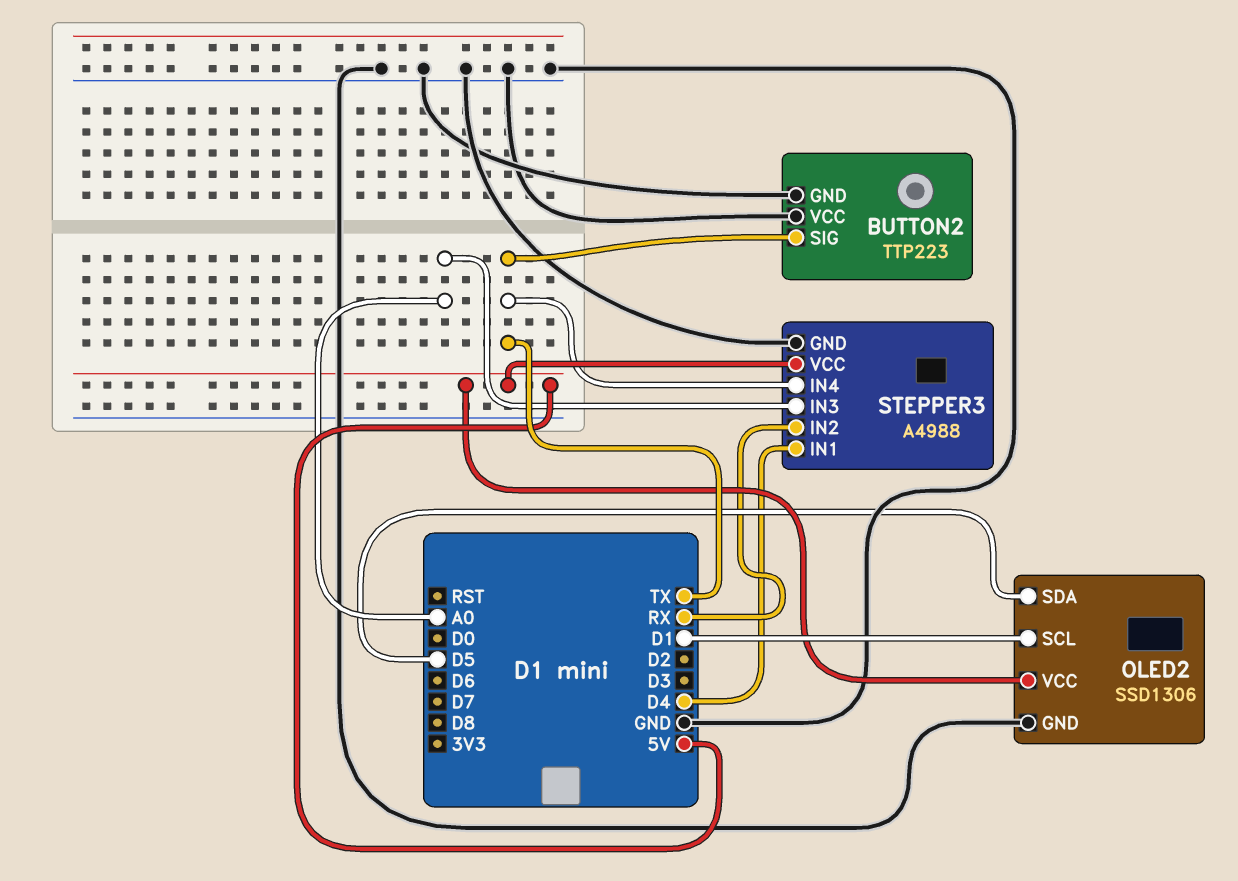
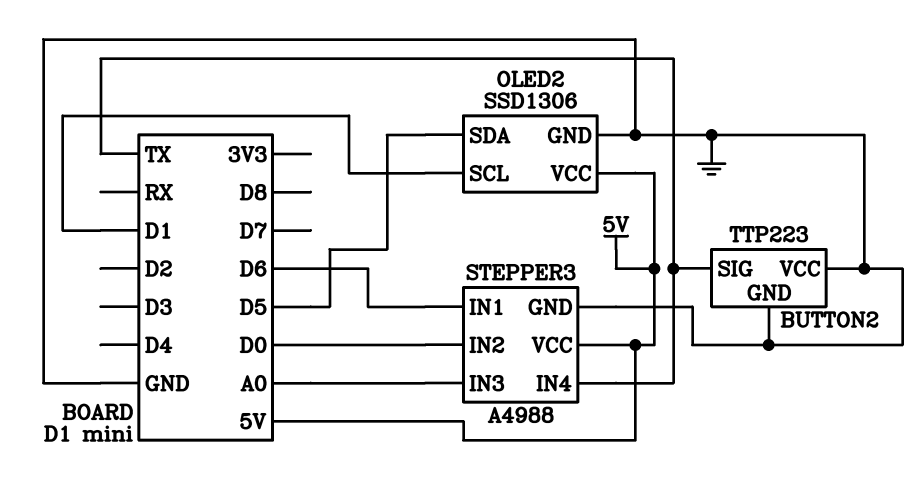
STEPPER3 pin IN1: D4 -> D6
STEPPER3 pin IN2: RX -> D0

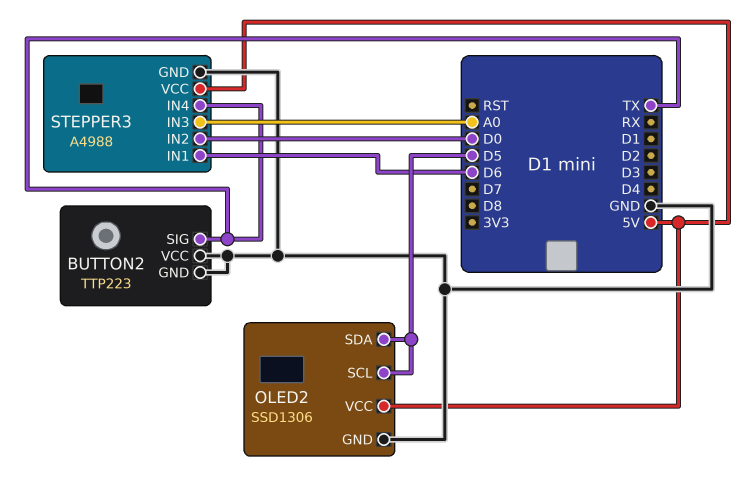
OLED2 pin SCL: D1 -> D5

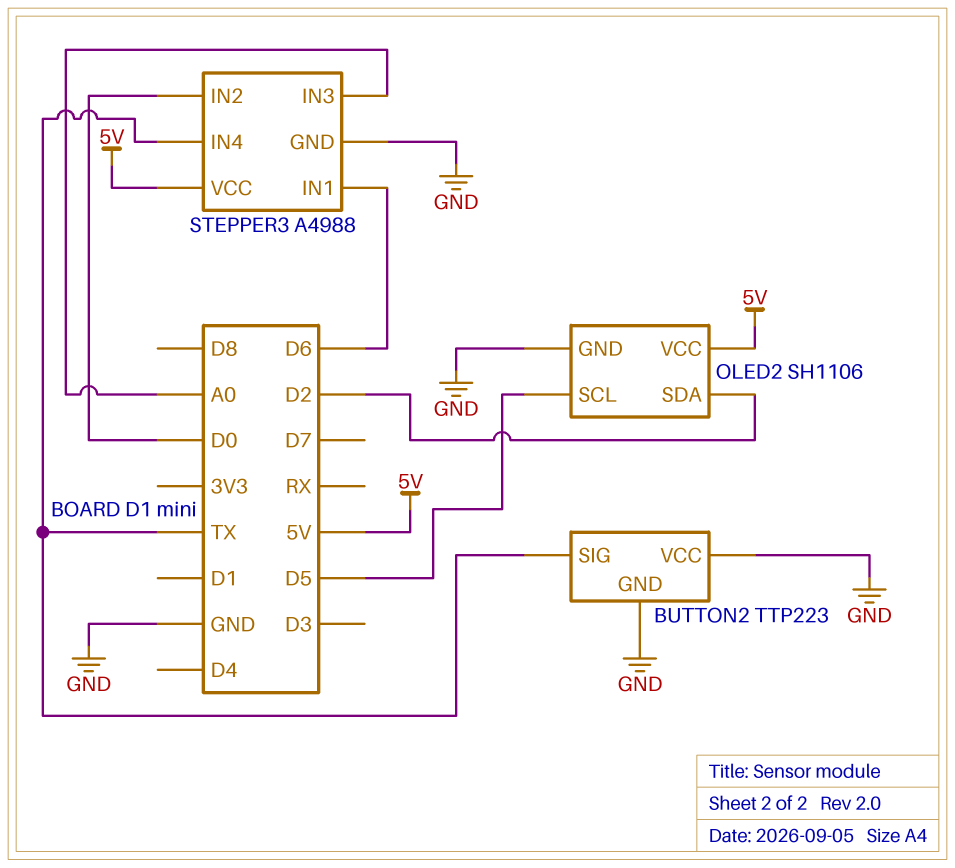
OLED2: SSD1306 -> SH1106
OLED2 pin SDA: D5 -> D2

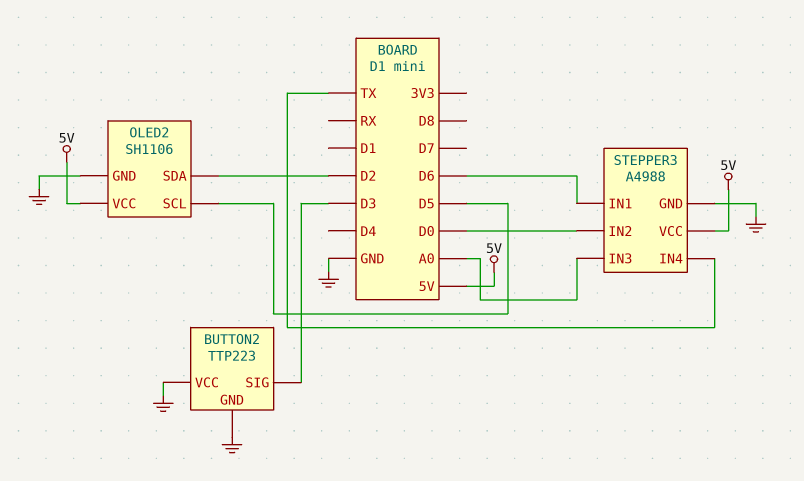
BUTTON2 pin SIG: TX -> D3

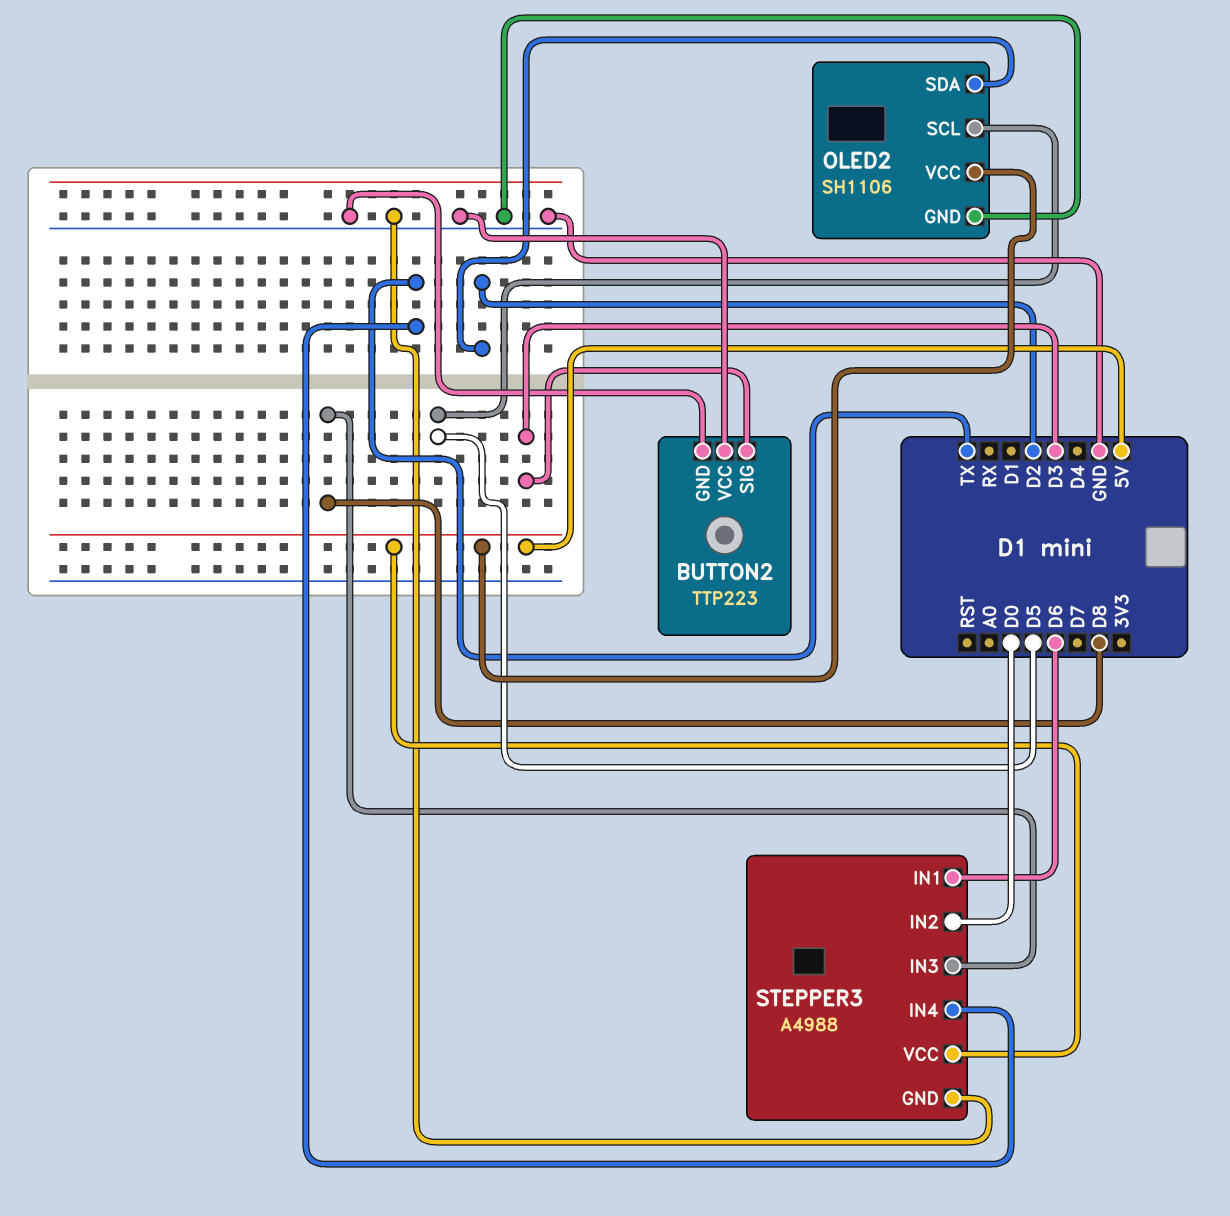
STEPPER3 pin IN3: A0 -> D8

